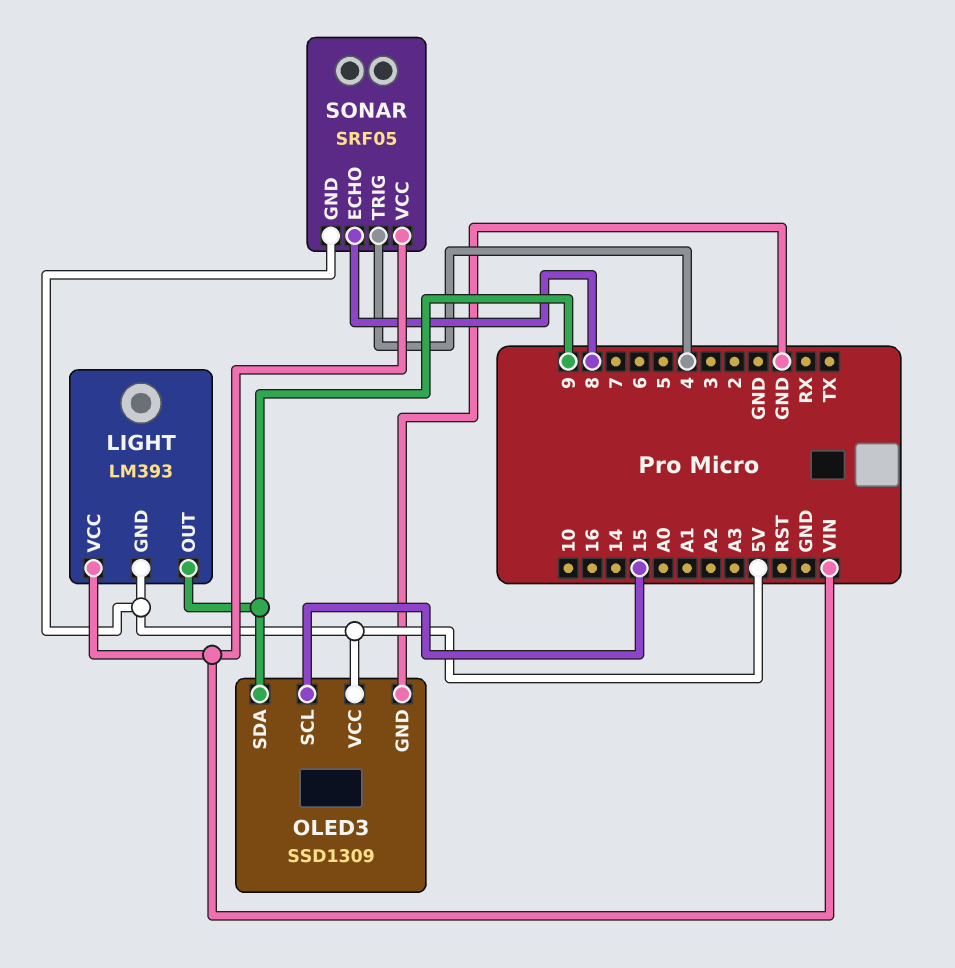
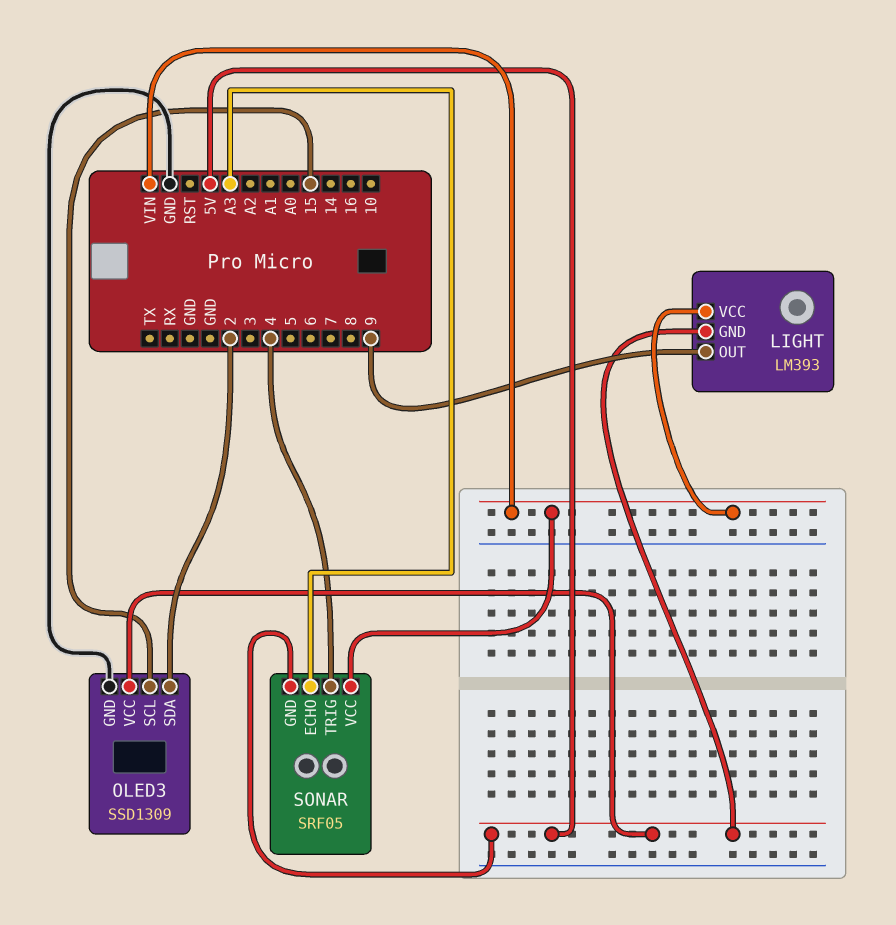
OLED3 pin SDA: 9 -> 2
SONAR pin ECHO: 8 -> A3

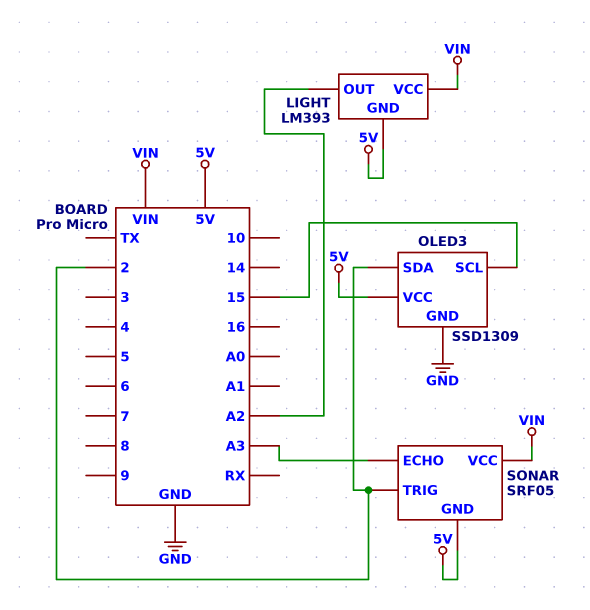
LIGHT pin OUT: 9 -> A2
SONAR pin TRIG: 4 -> 2

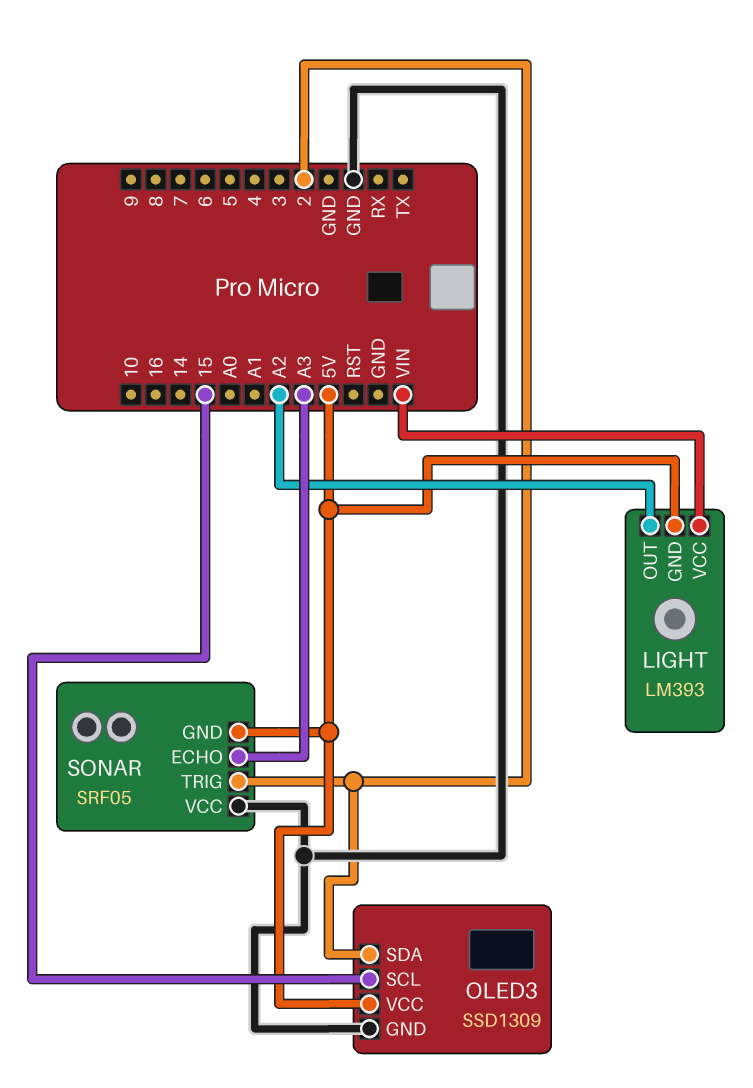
SONAR pin VCC: VIN -> GND

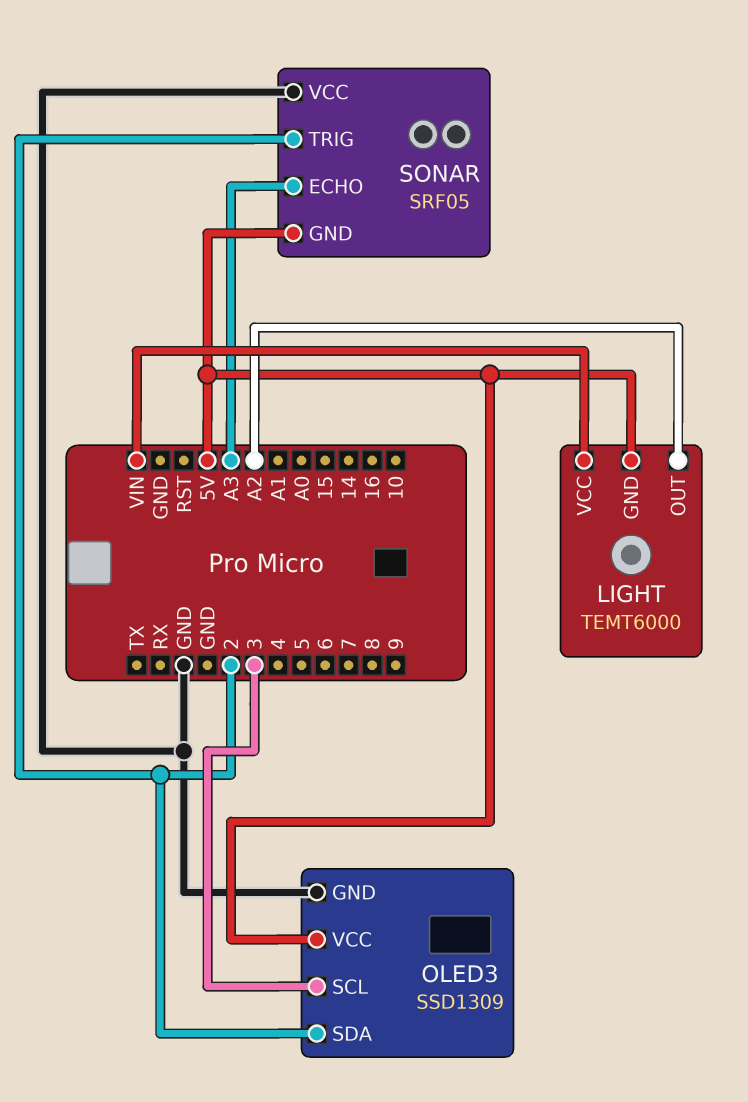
LIGHT: LM393 -> TEMT6000
OLED3 pin SCL: 15 -> 3

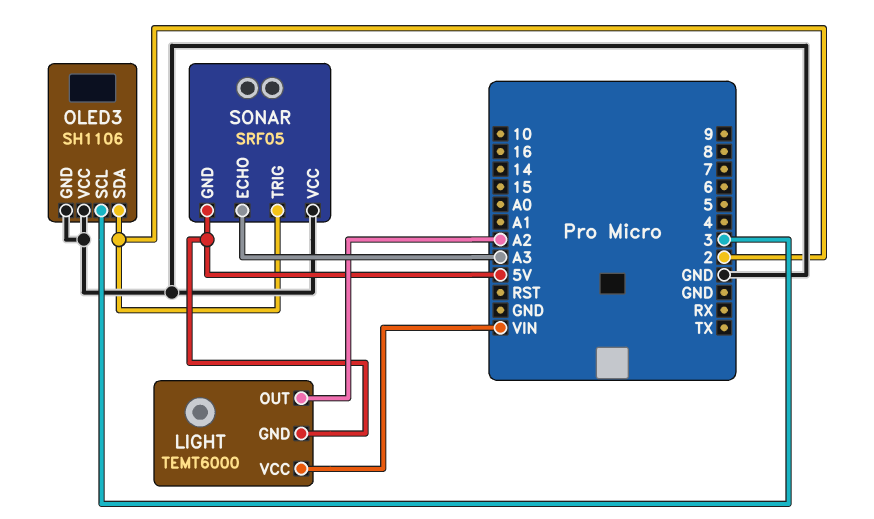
OLED3: SSD1309 -> SH1106
OLED3 pin VCC: 5V -> GND

